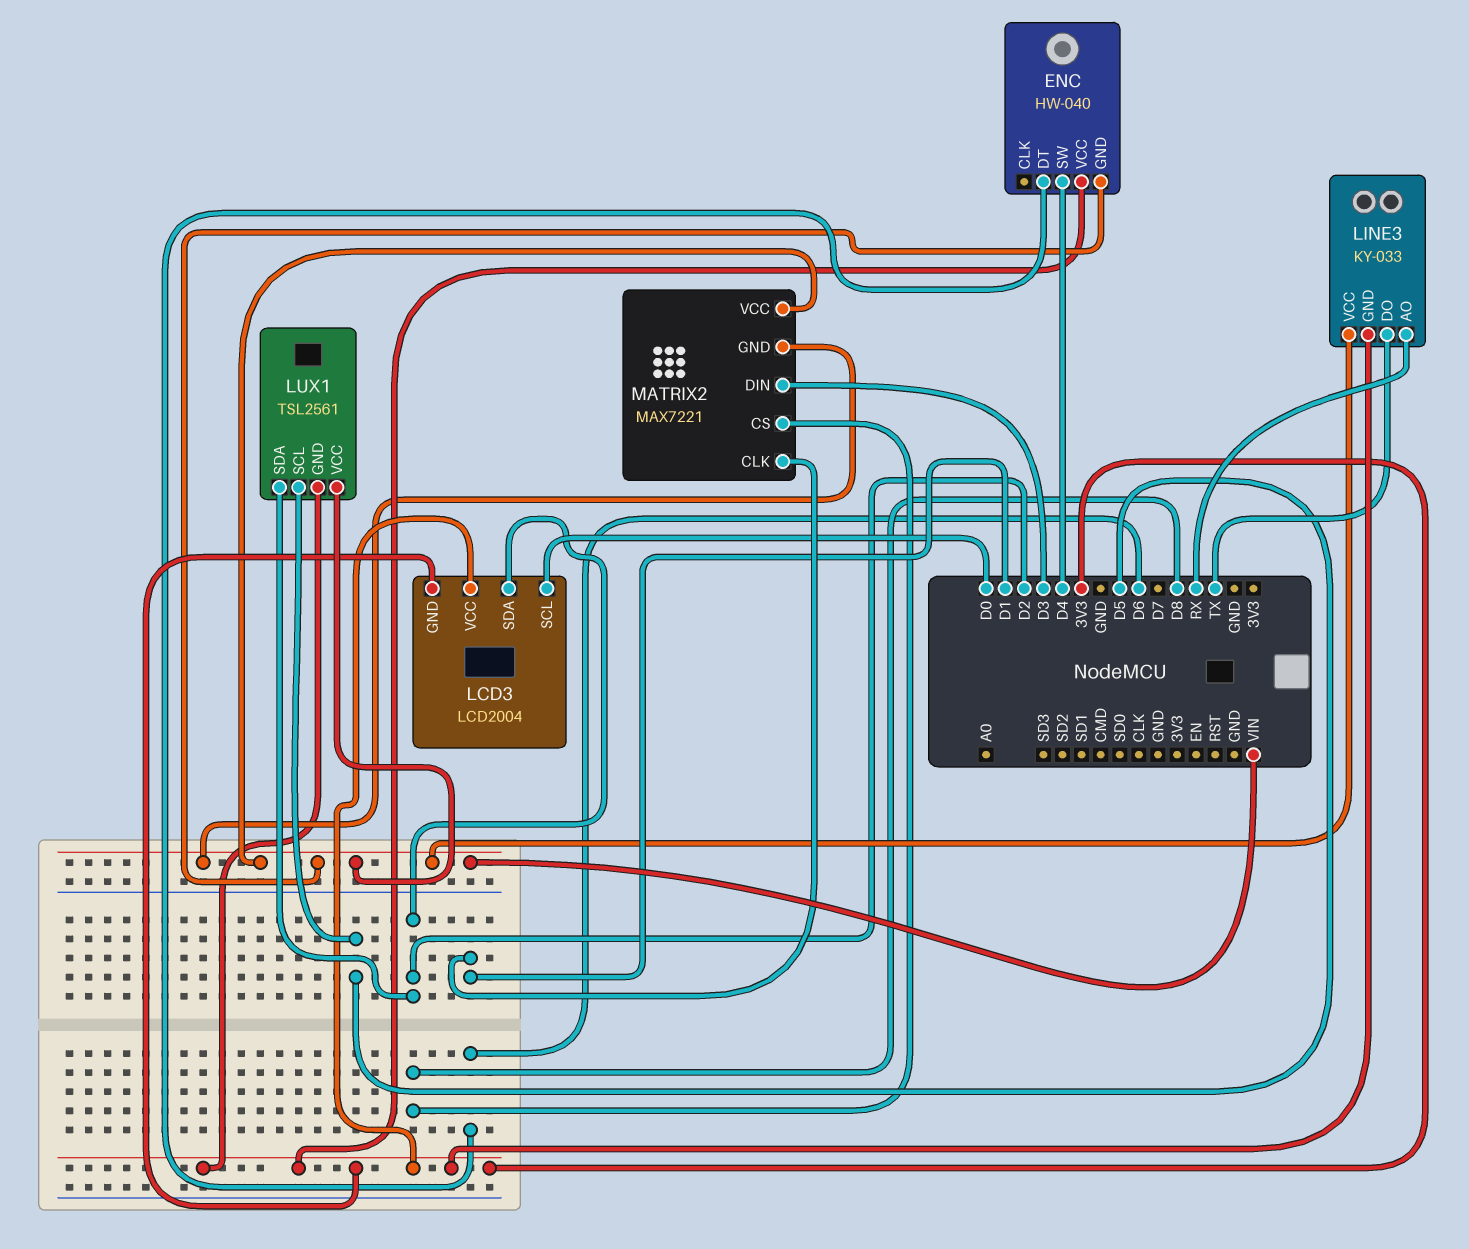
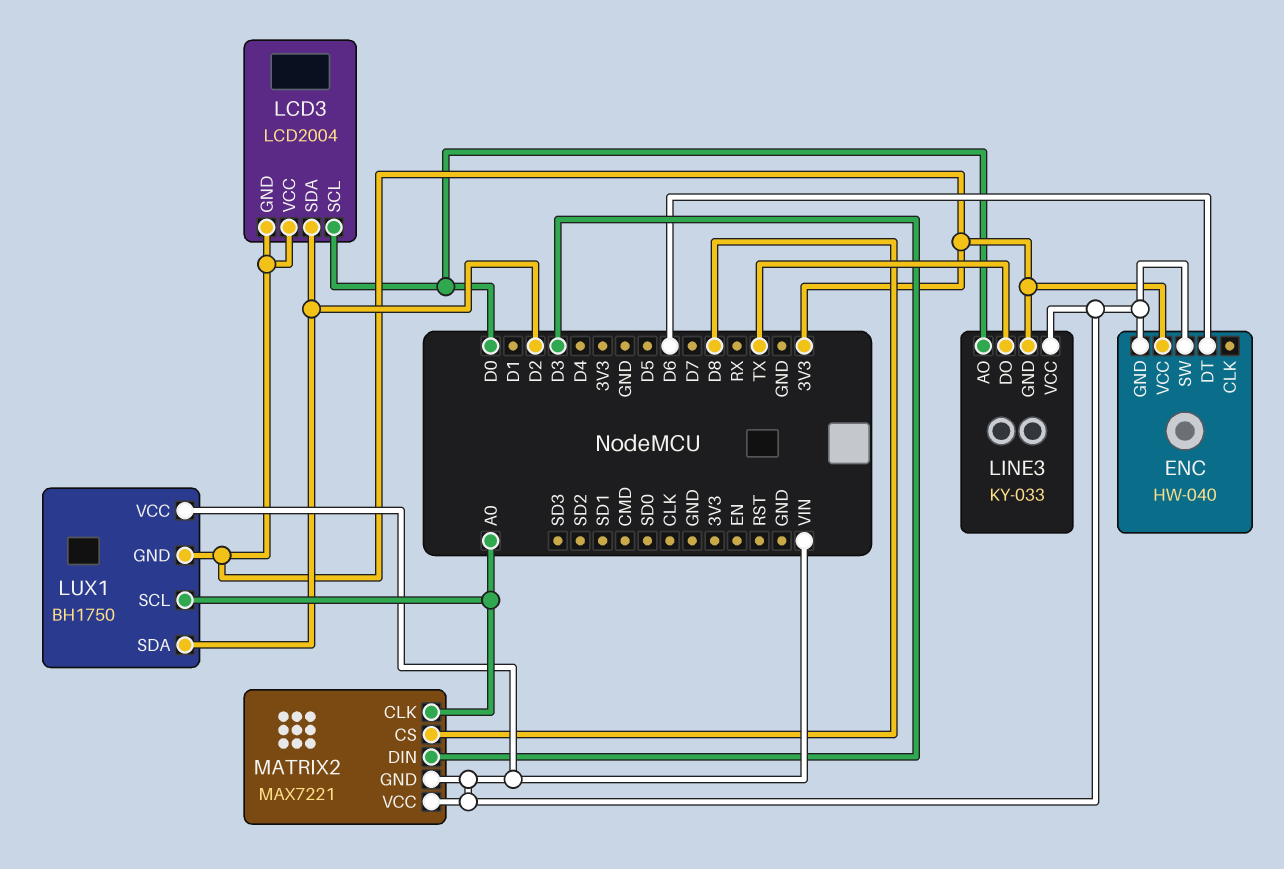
ENC pin SW: D4 -> VIN
LINE3 pin AO: RX -> D0
LUX1: TSL2561 -> BH1750
LUX1 pin SCL: D5 -> A0
MATRIX2 pin CLK: D1 -> A0

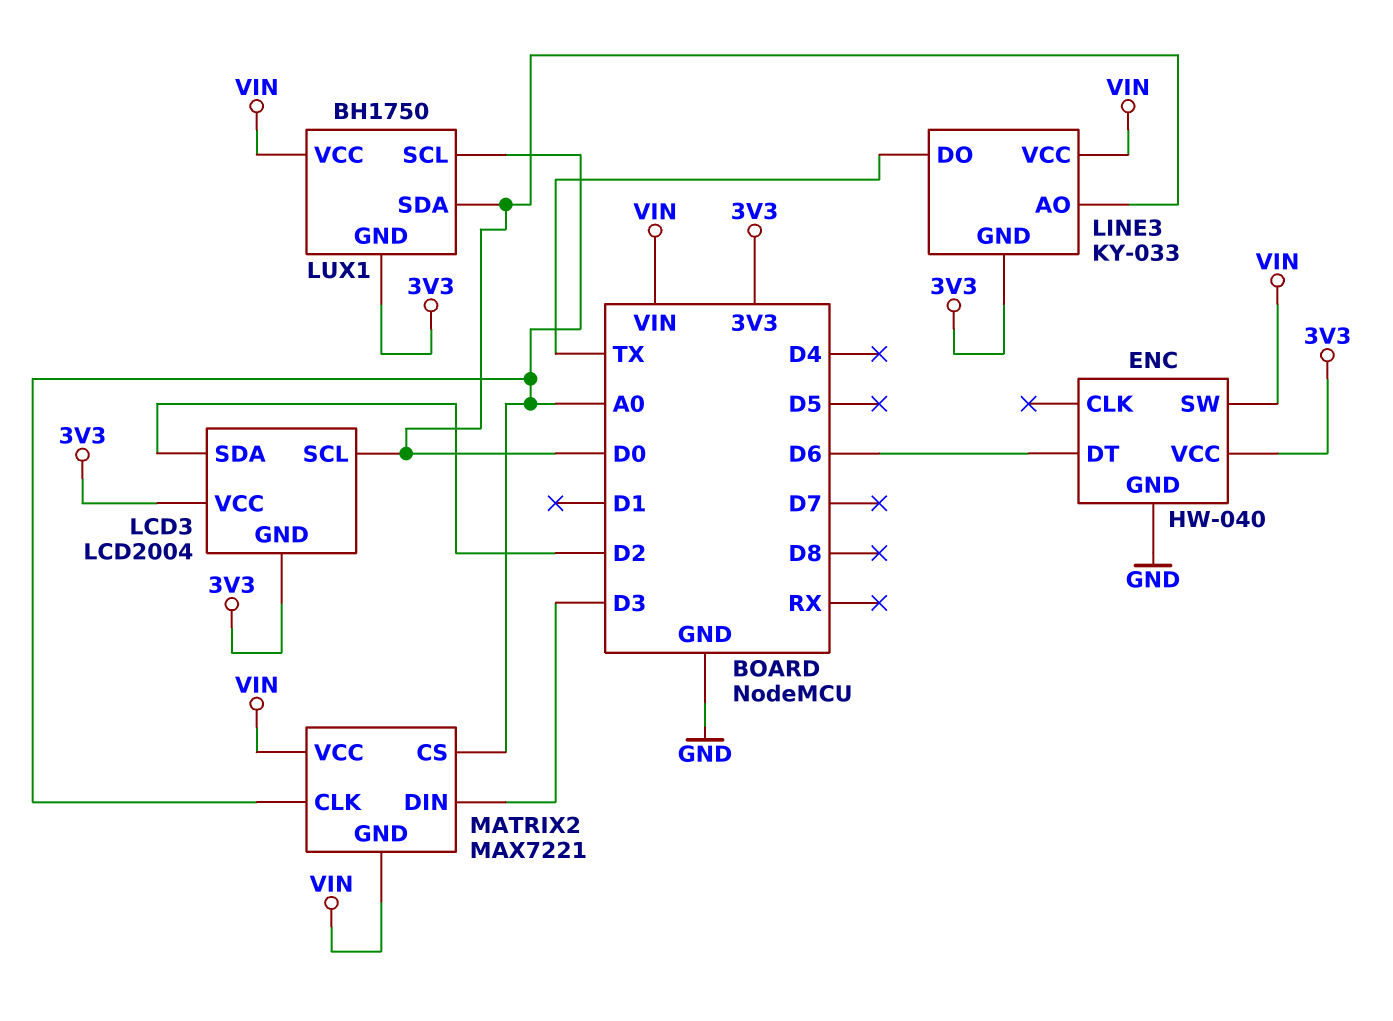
ENC pin GND: VIN -> GND
LUX1 pin SDA: D2 -> D0
MATRIX2 pin CS: D8 -> A0

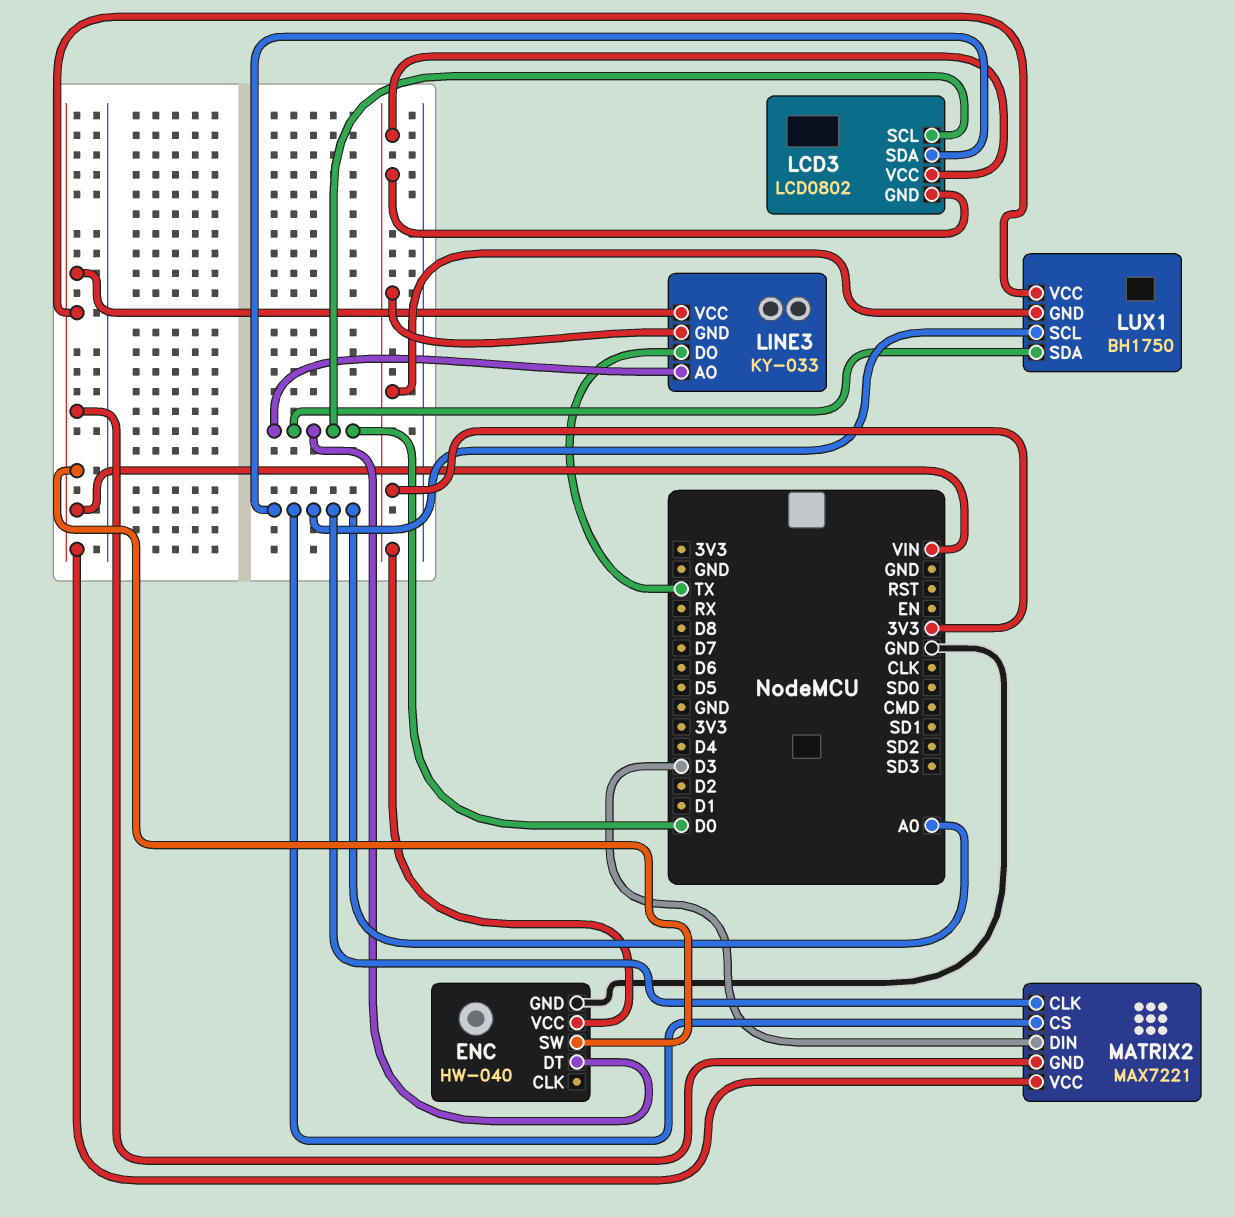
ENC pin DT: D6 -> D0
LCD3: LCD2004 -> LCD0802
LCD3 pin SDA: D2 -> A0

